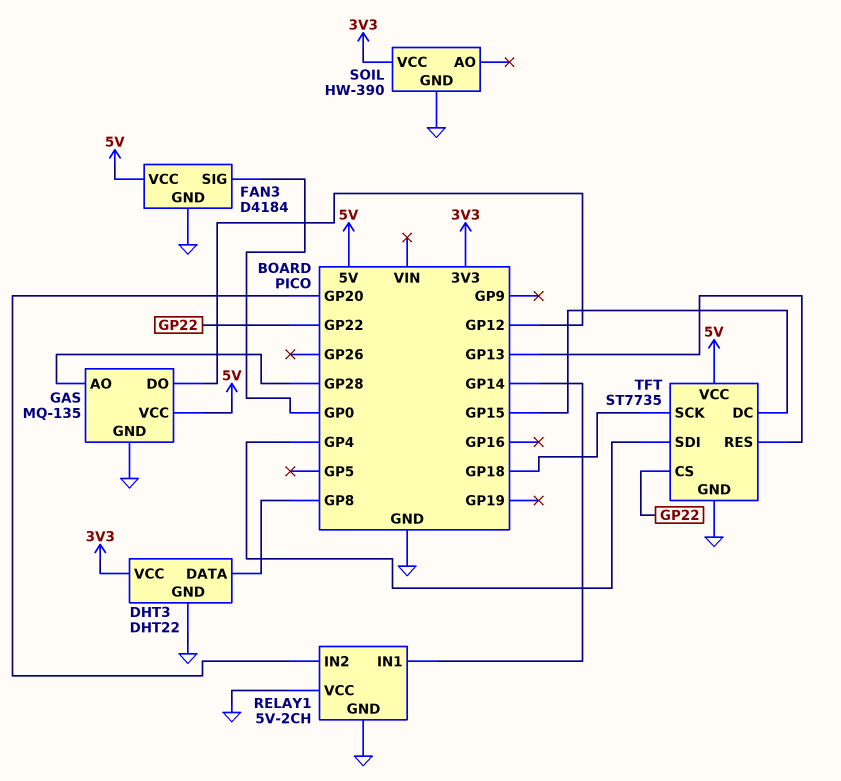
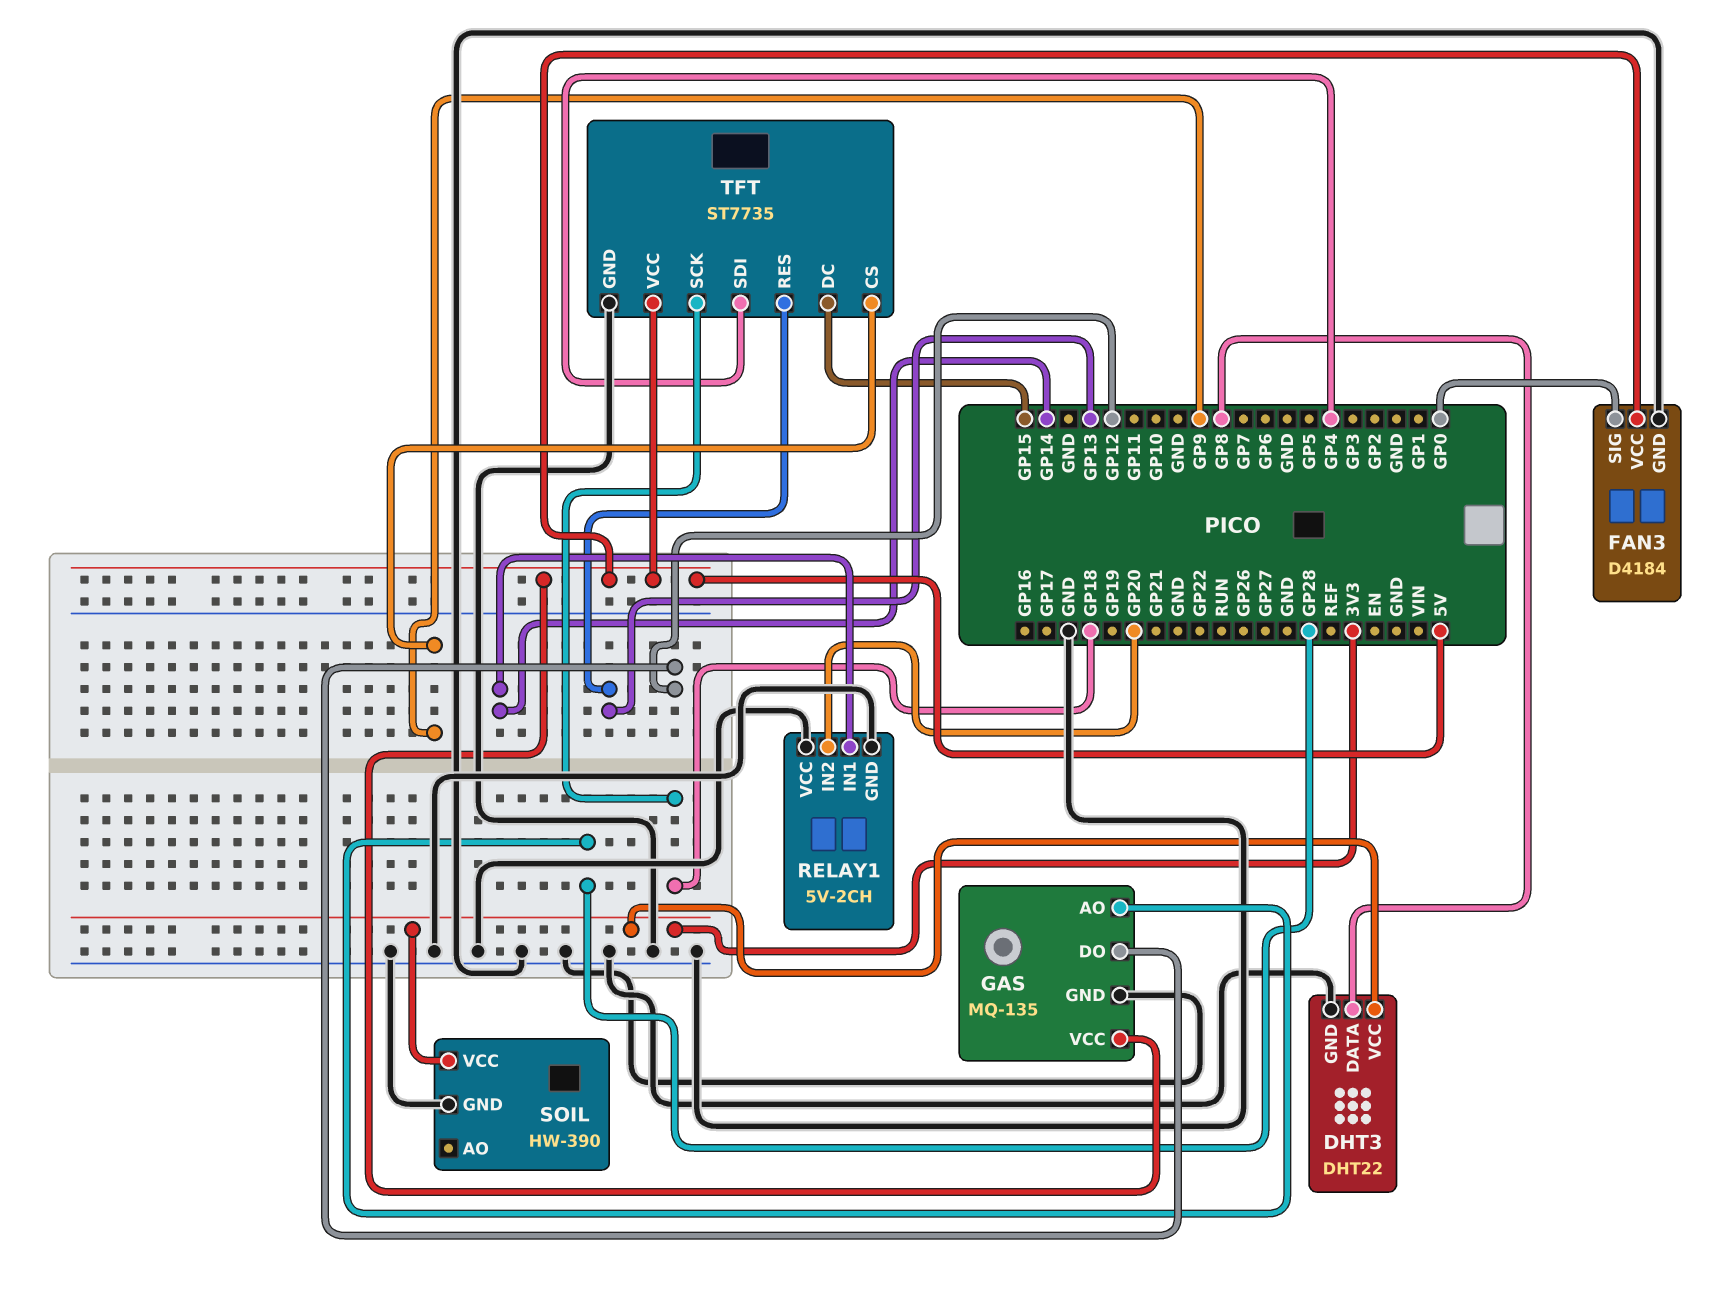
TFT pin CS: GP22 -> GP9

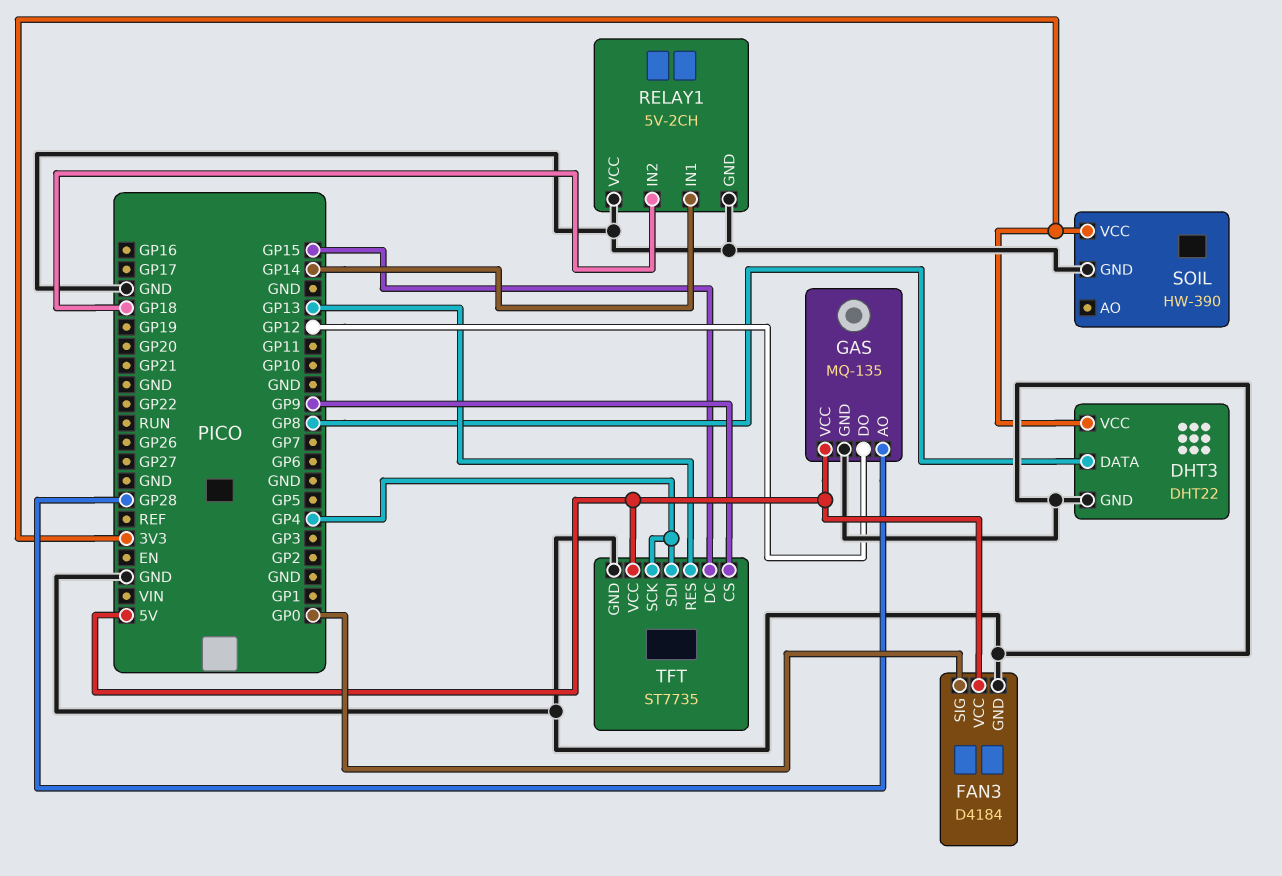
RELAY1 pin IN2: GP20 -> GP18
TFT pin SCK: GP18 -> GP4

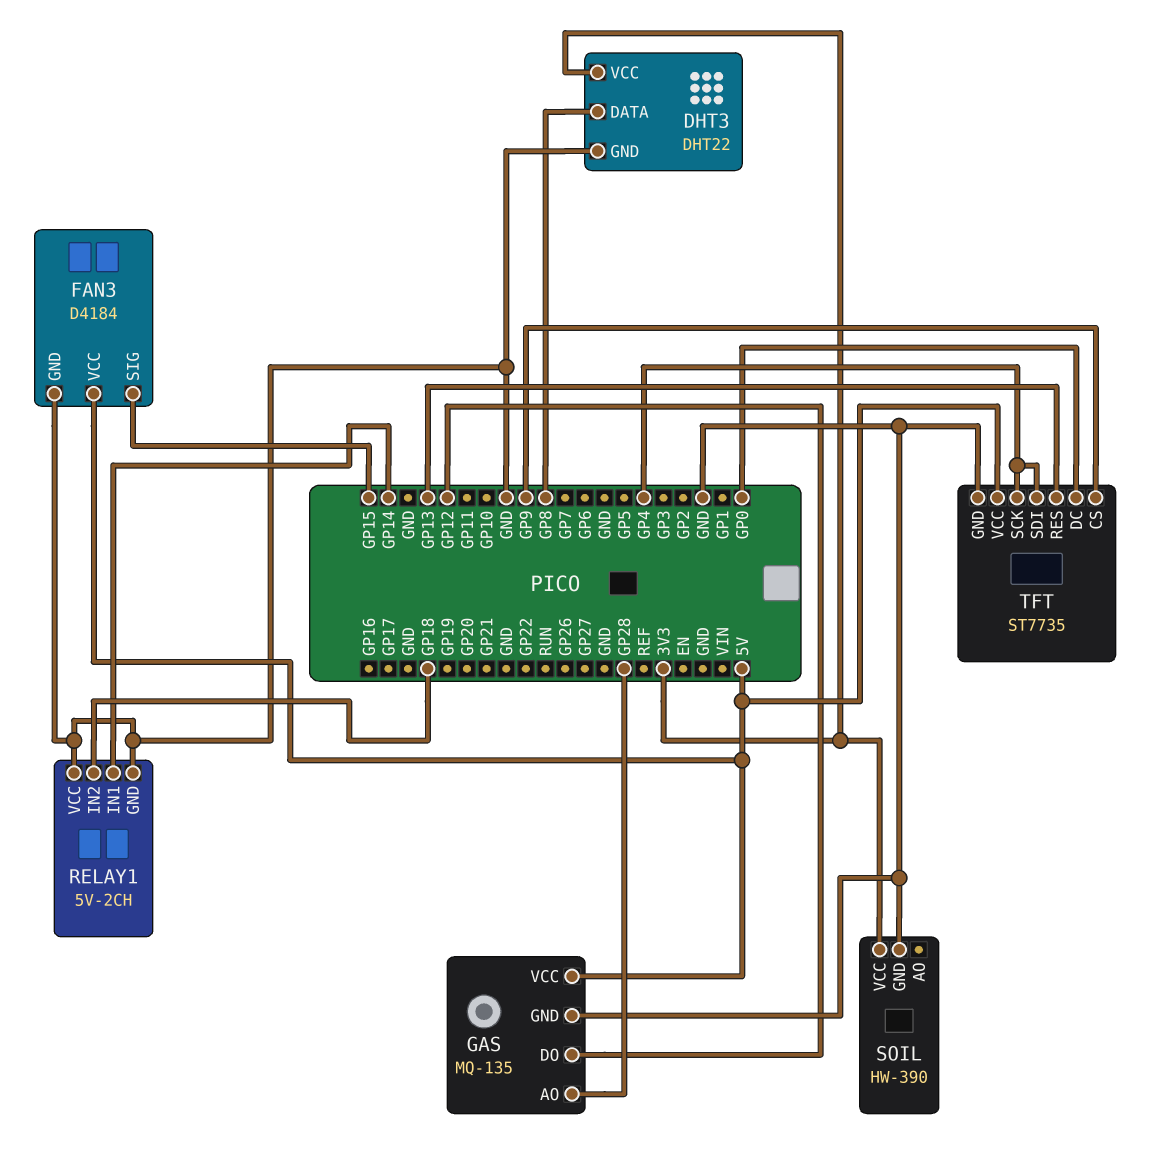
FAN3 pin SIG: GP0 -> GP15
TFT pin DC: GP15 -> GP0

